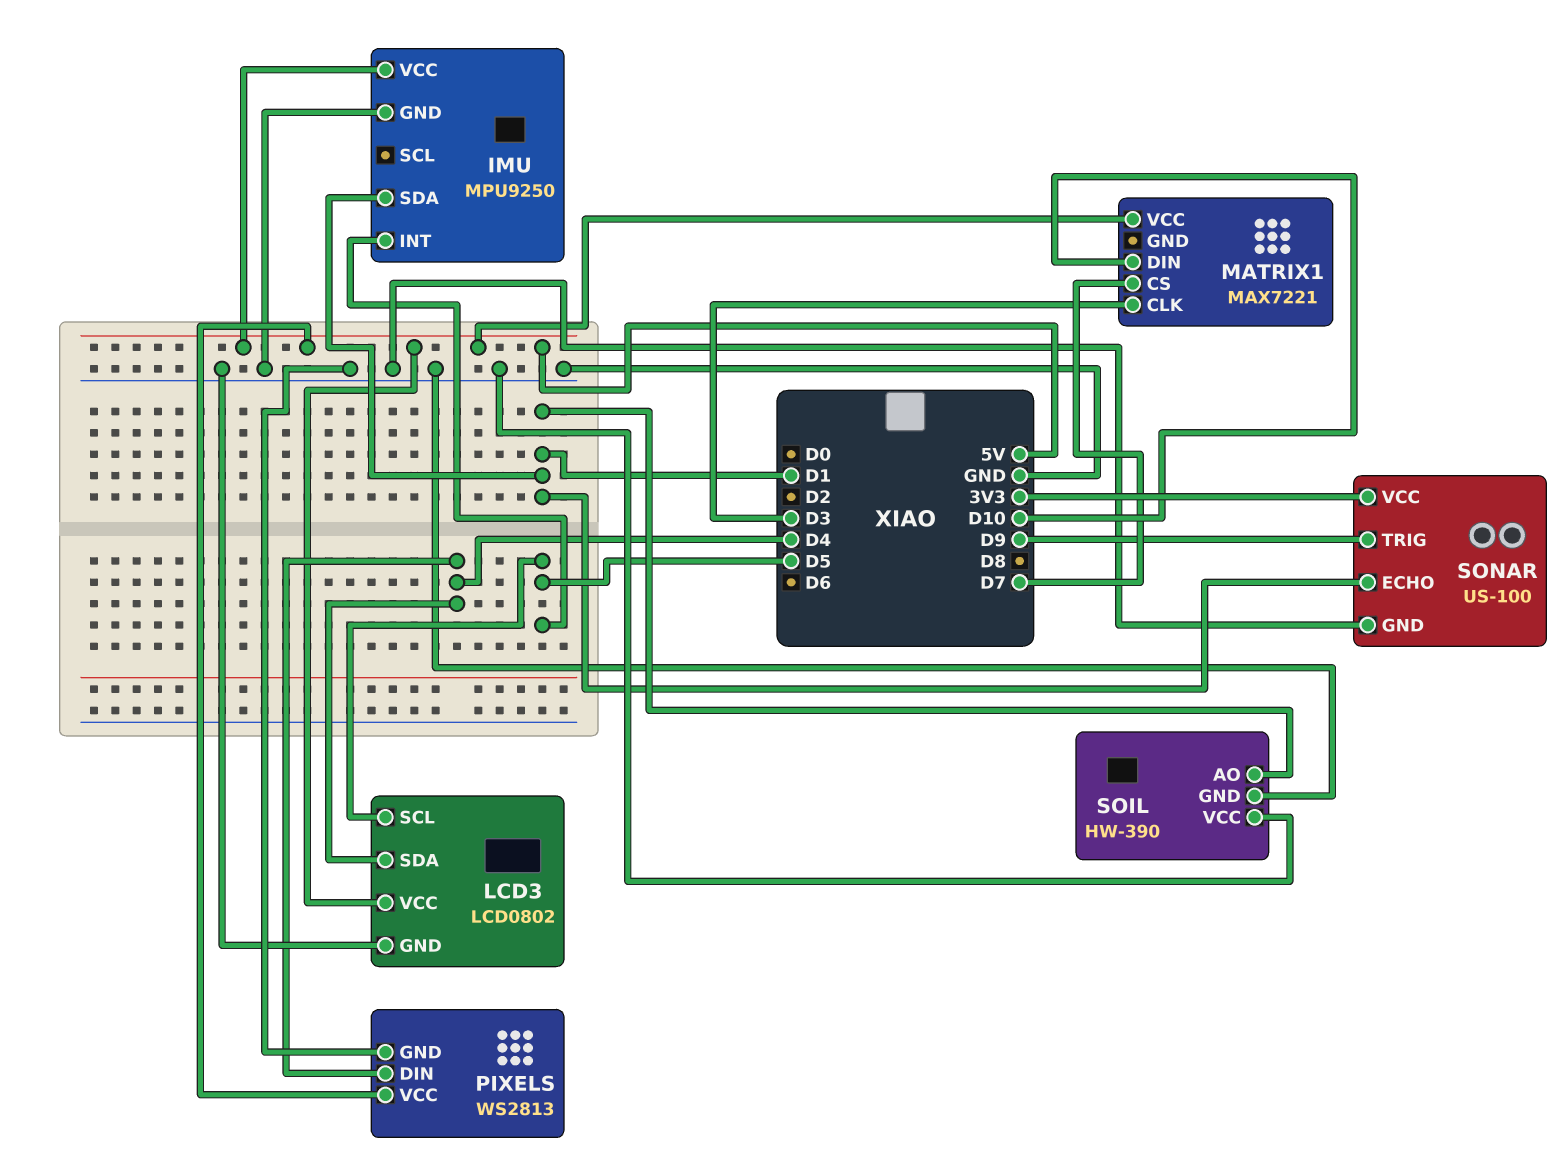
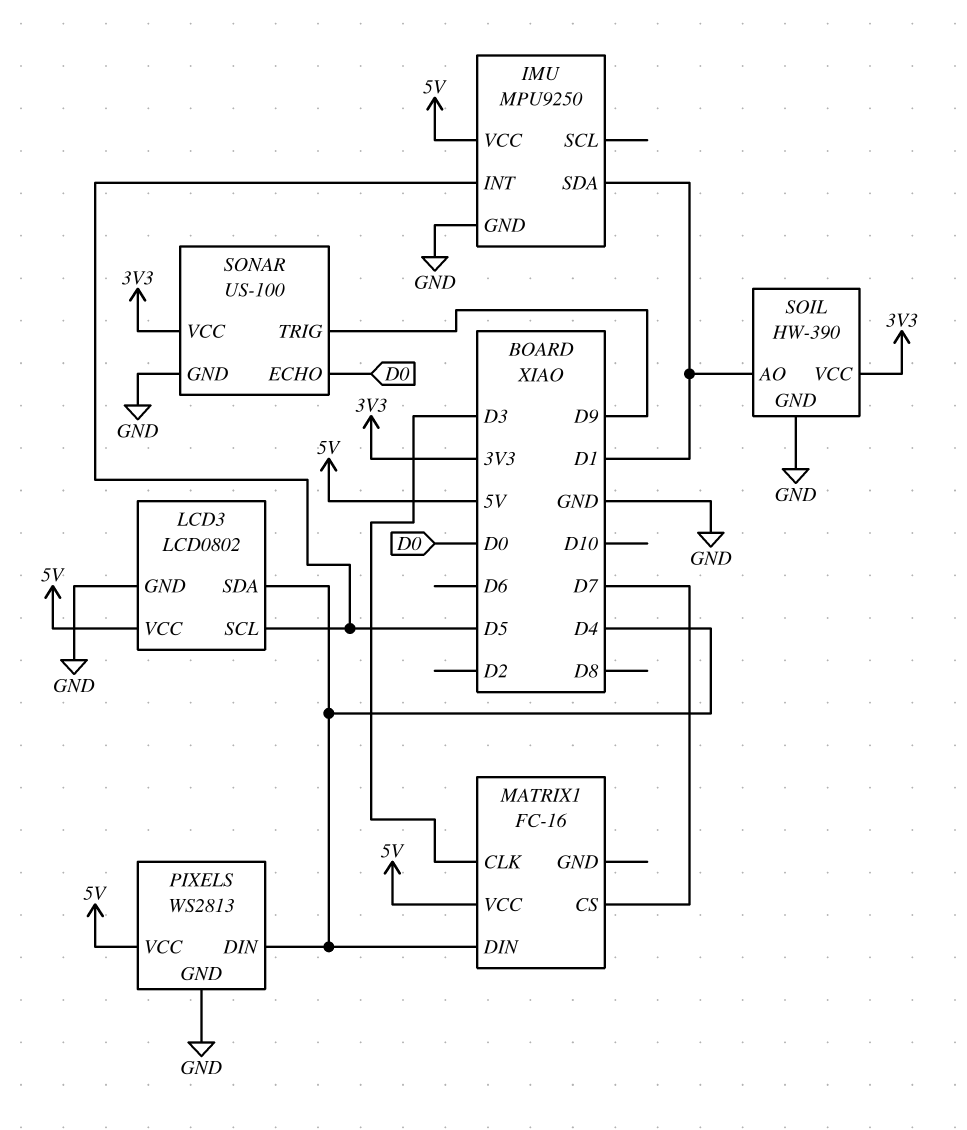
MATRIX1: MAX7221 -> FC-16
MATRIX1 pin DIN: D10 -> D4
SOIL pin VCC: GND -> 3V3
SONAR pin ECHO: D1 -> D0

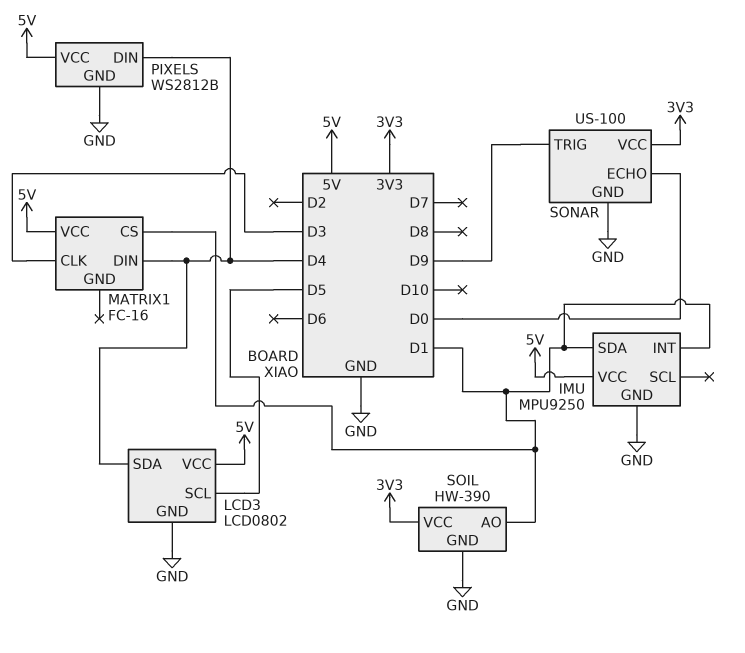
IMU pin INT: D5 -> D1
MATRIX1 pin CS: D7 -> D1
PIXELS: WS2813 -> WS2812B

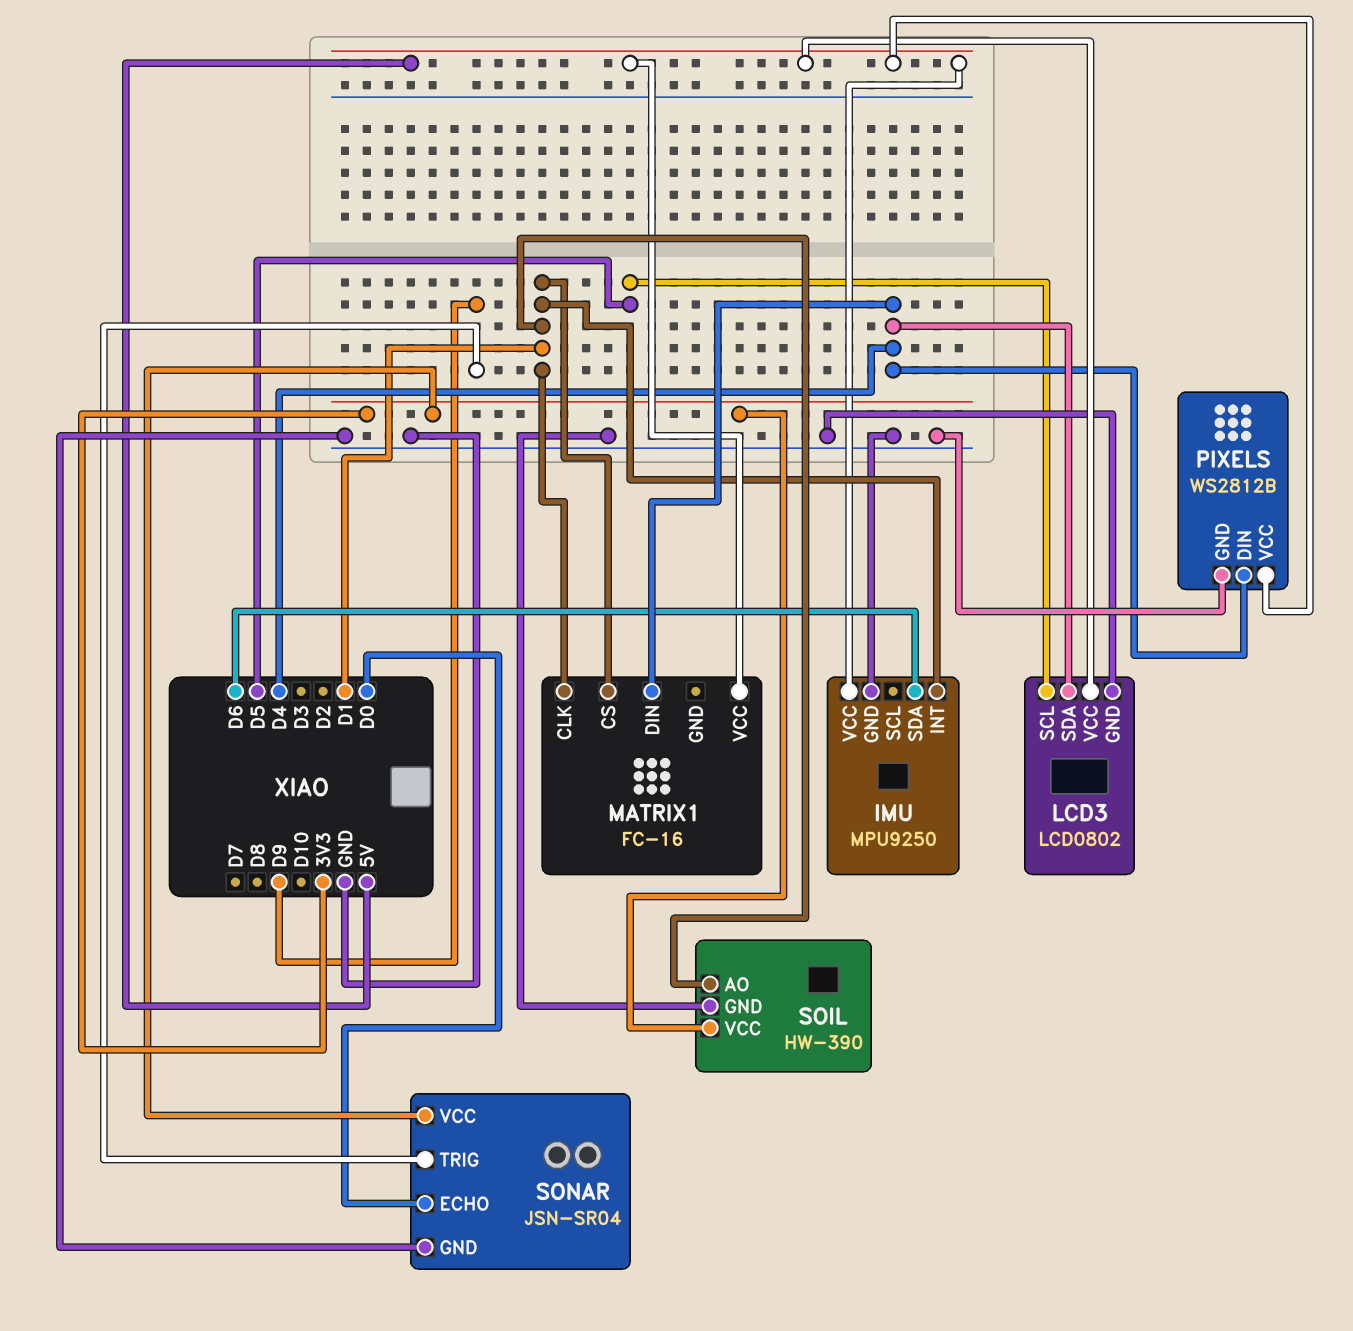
IMU pin SDA: D1 -> D6
MATRIX1 pin CLK: D3 -> D1
SONAR: US-100 -> JSN-SR04

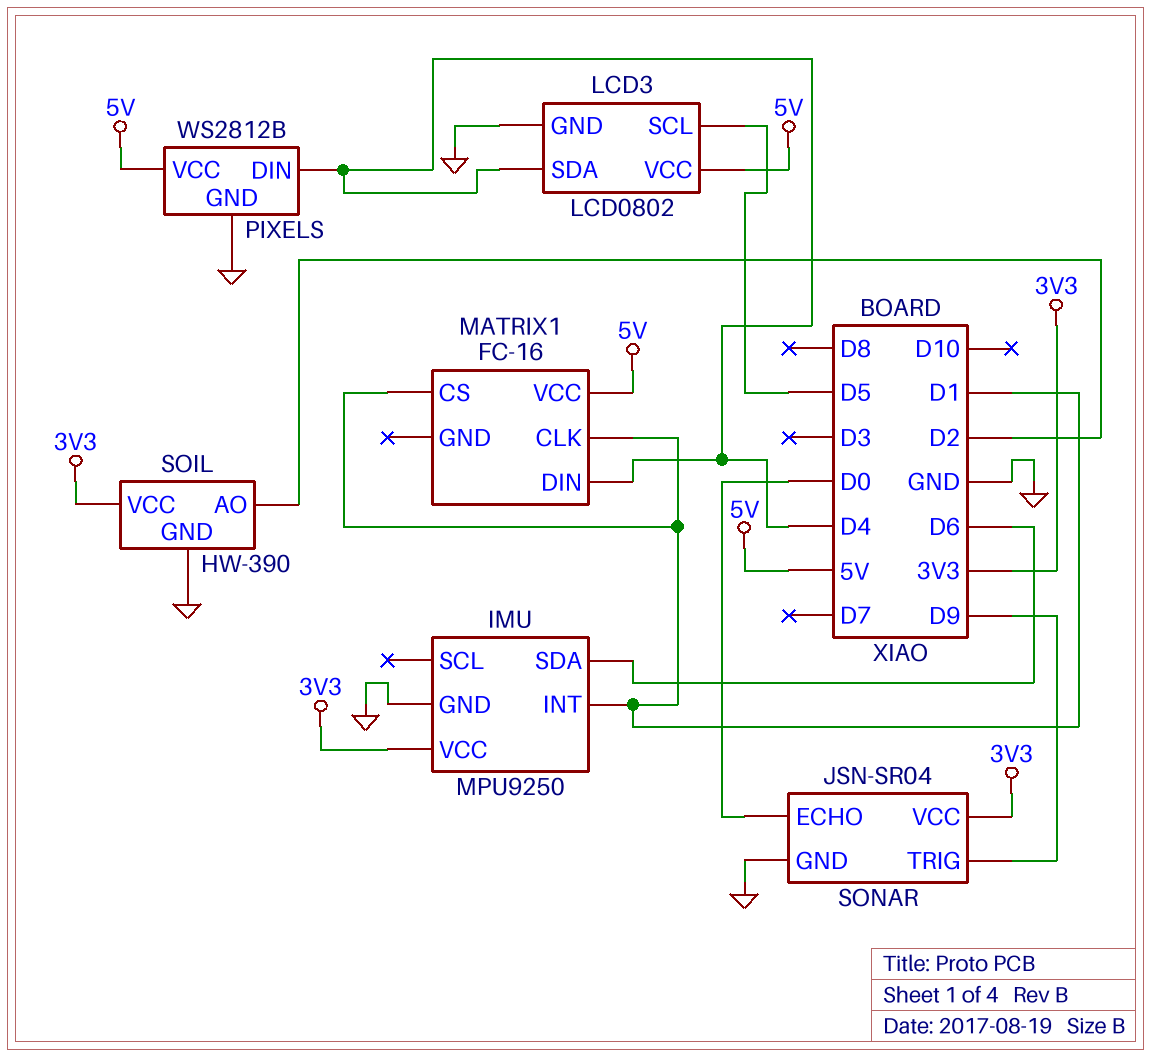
IMU pin VCC: 5V -> 3V3
SOIL pin AO: D1 -> D2

